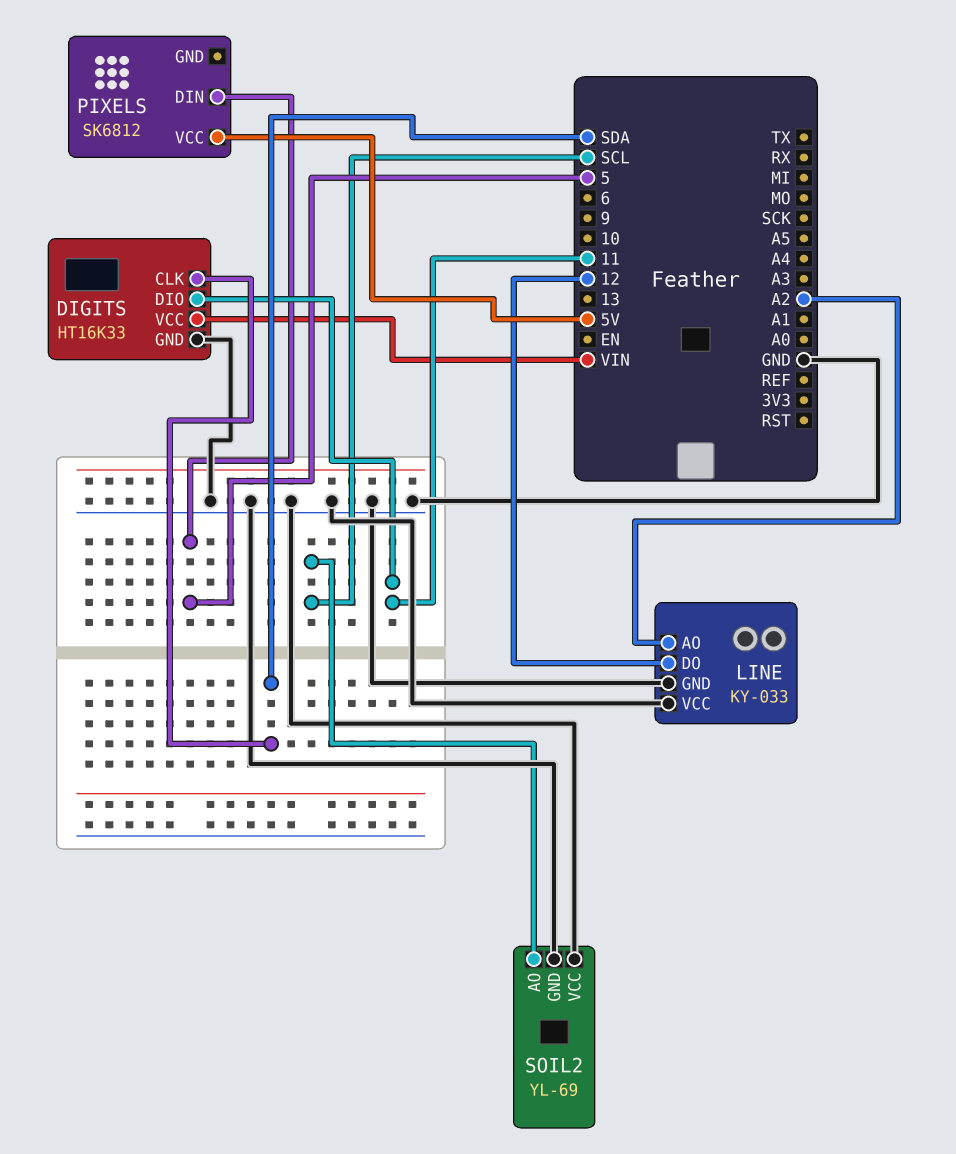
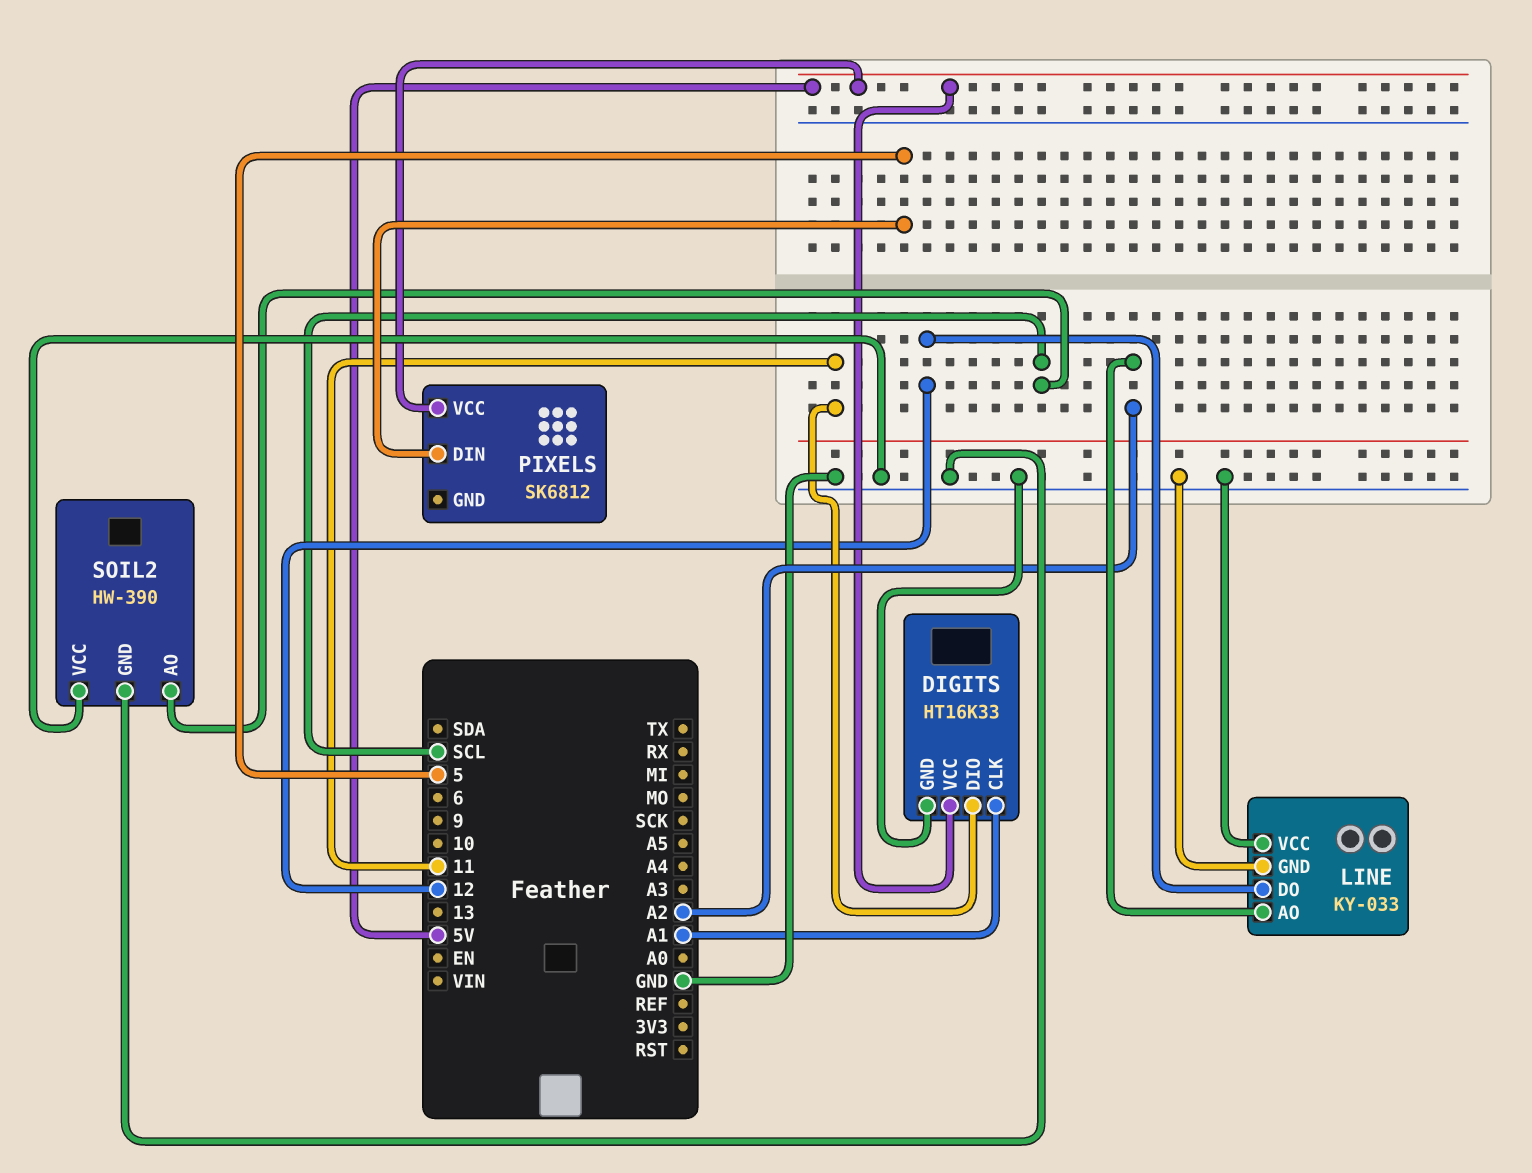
DIGITS pin CLK: SDA -> A1
DIGITS pin VCC: VIN -> 5V
SOIL2: YL-69 -> HW-390

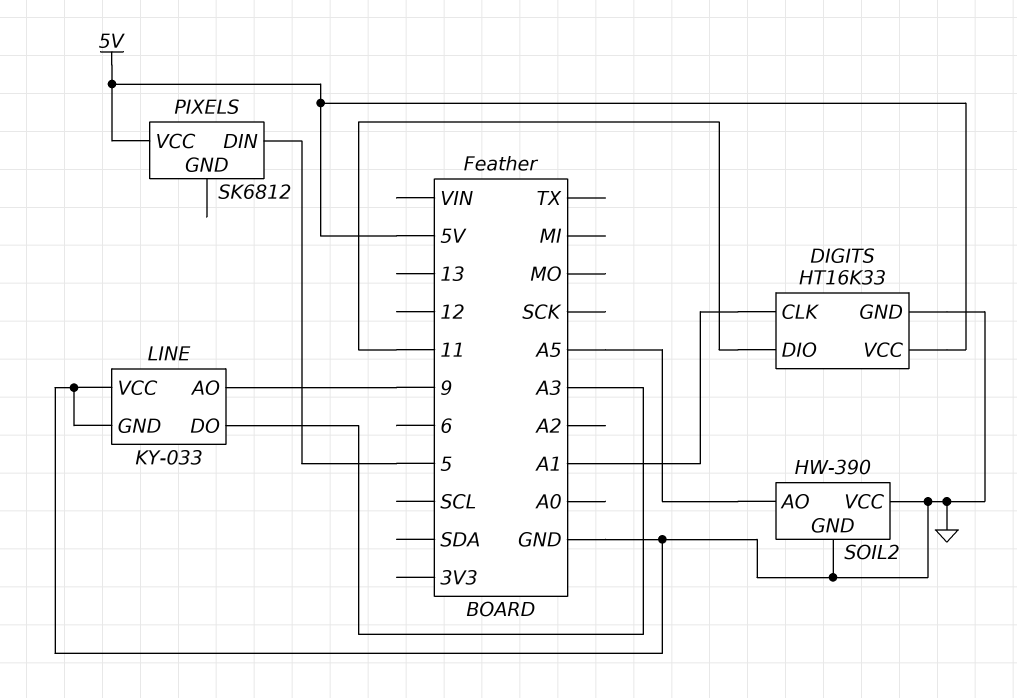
LINE pin AO: A2 -> 9
LINE pin DO: 12 -> A3
SOIL2 pin AO: SCL -> A5

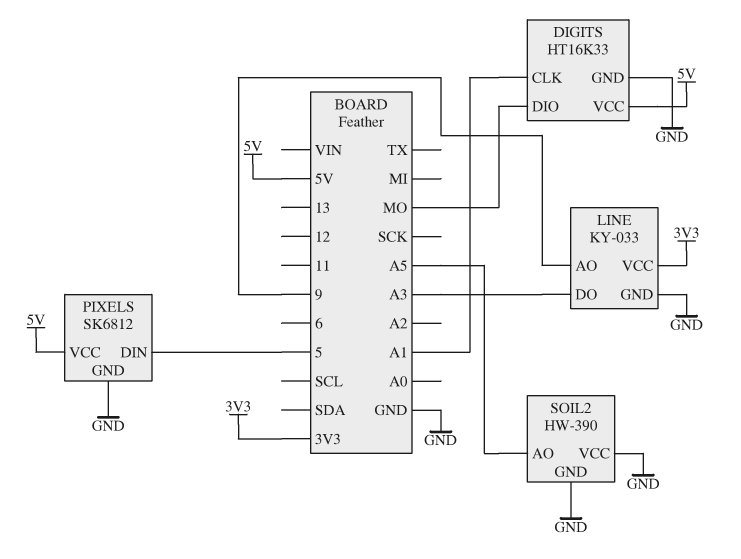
DIGITS pin DIO: 11 -> MO
LINE pin VCC: GND -> 3V3
PIXELS pin GND: none -> GND

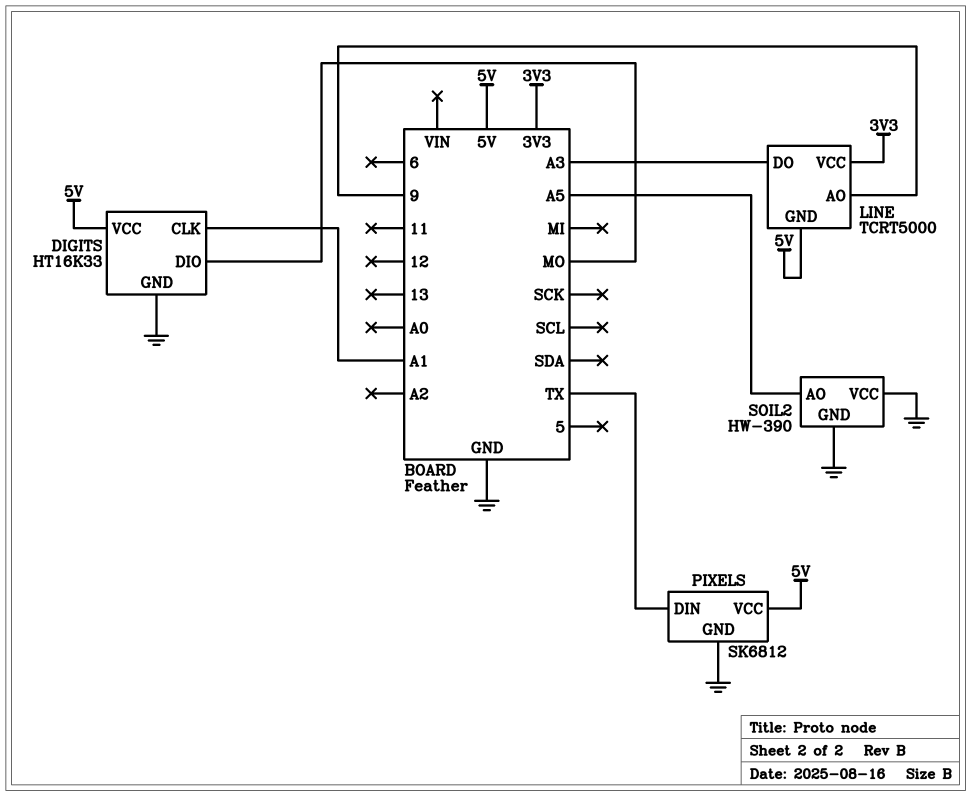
LINE: KY-033 -> TCRT5000
LINE pin GND: GND -> 5V
PIXELS pin DIN: 5 -> TX

